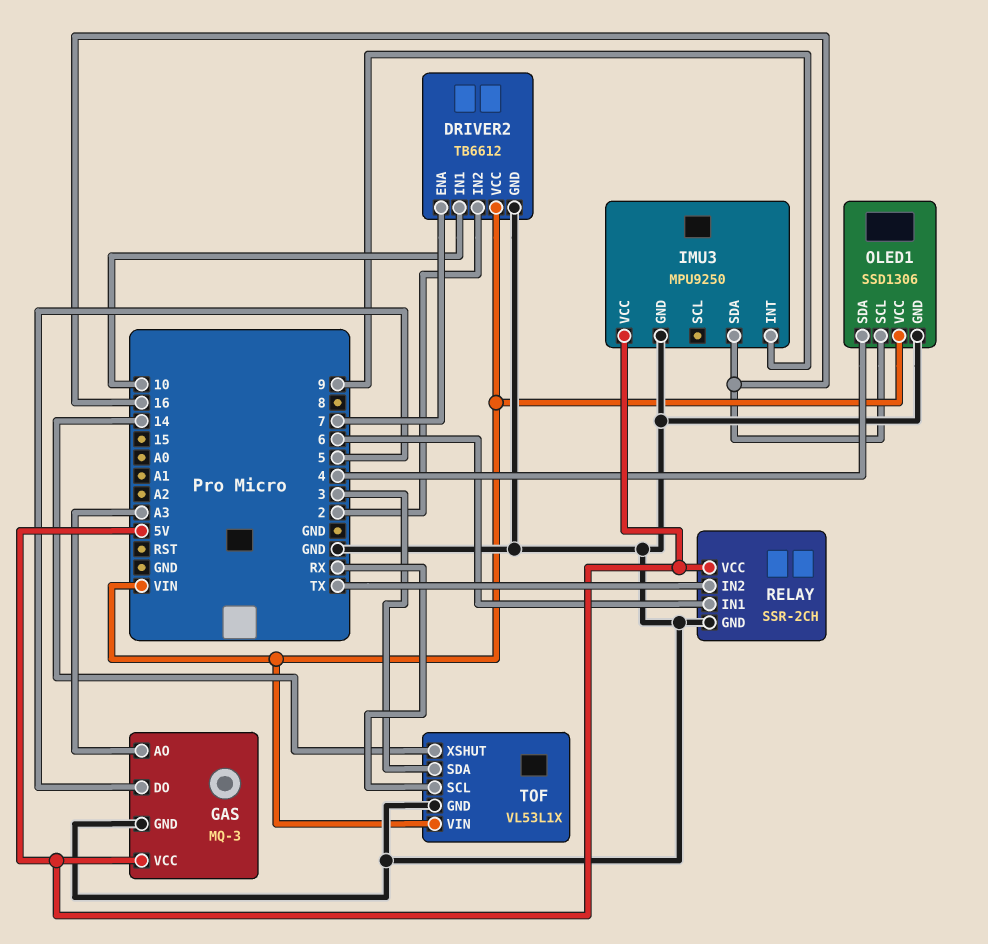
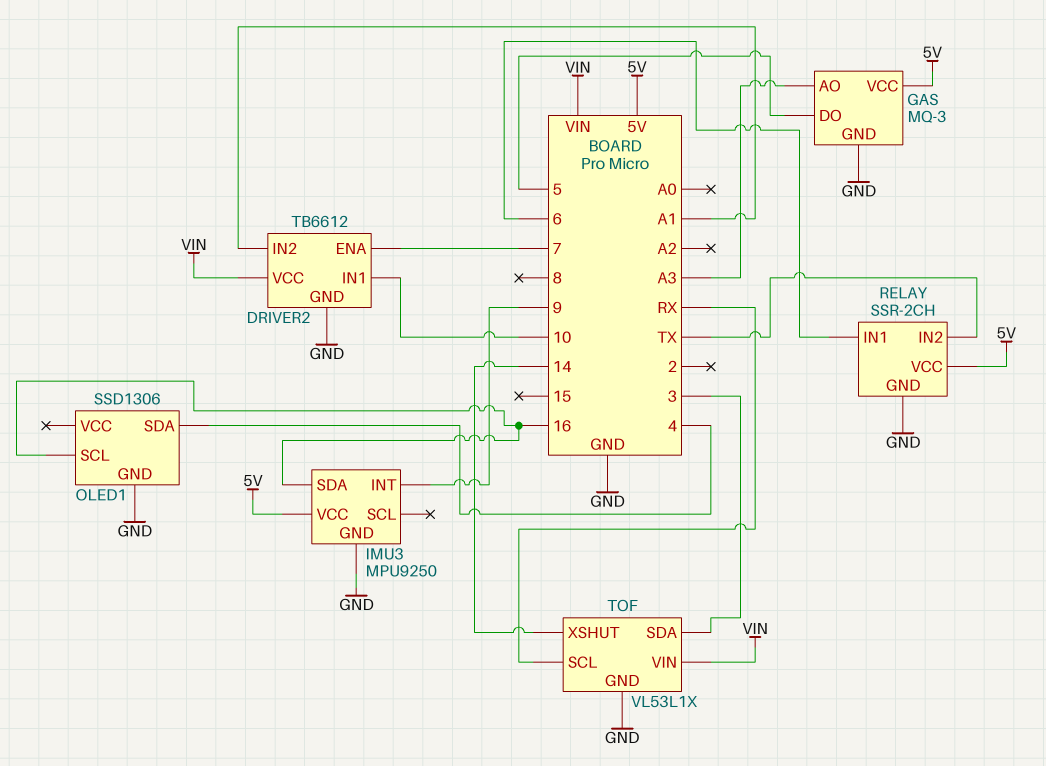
DRIVER2 pin IN2: 2 -> A1
OLED1 pin VCC: VIN -> none

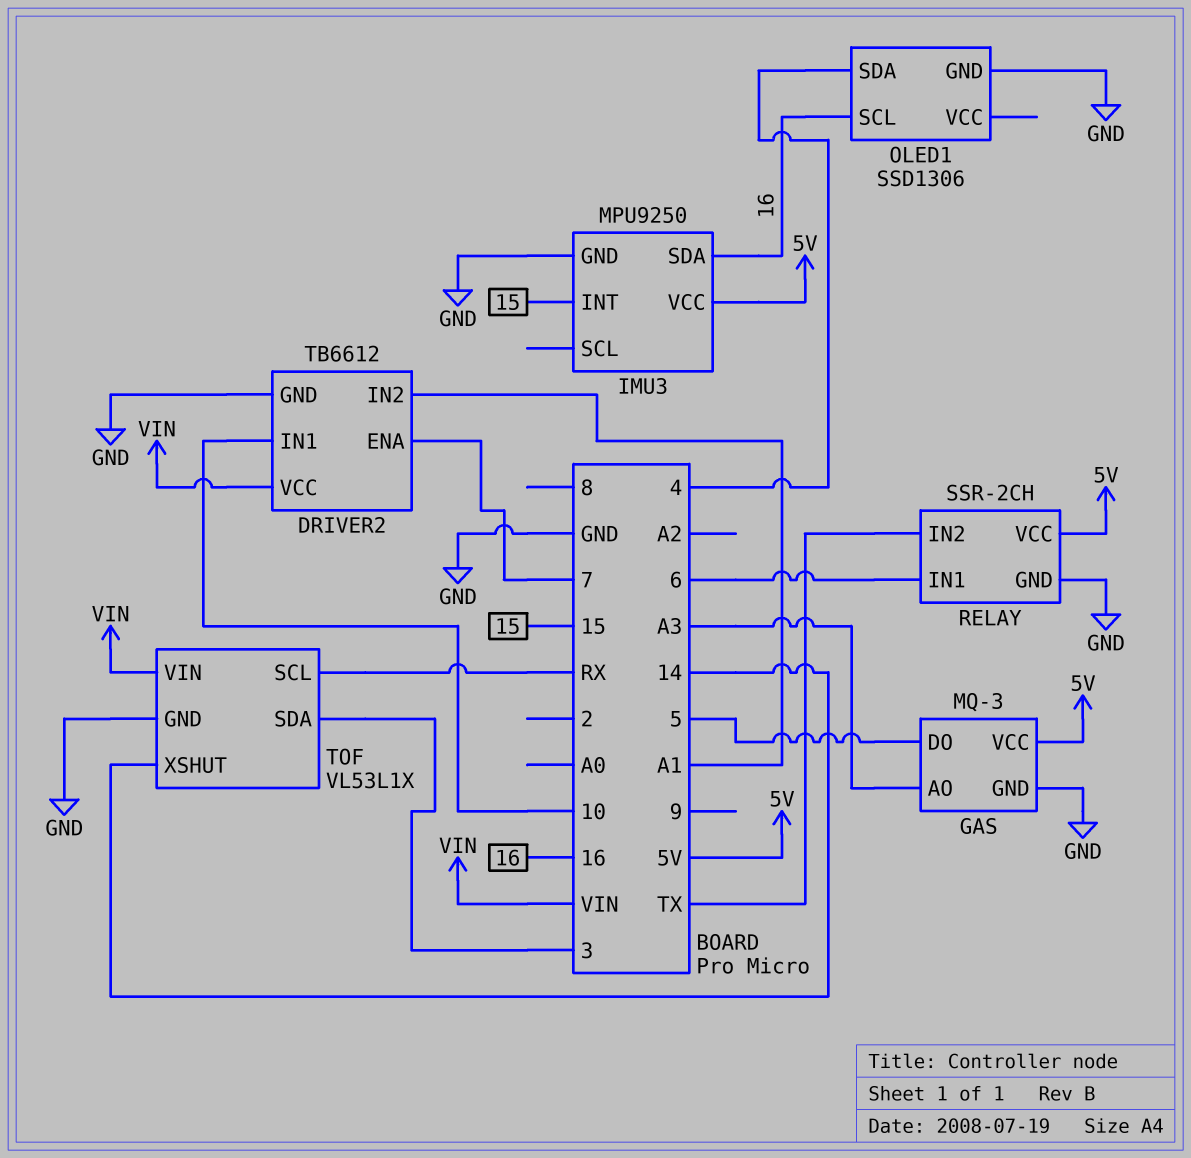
IMU3 pin INT: 9 -> 15

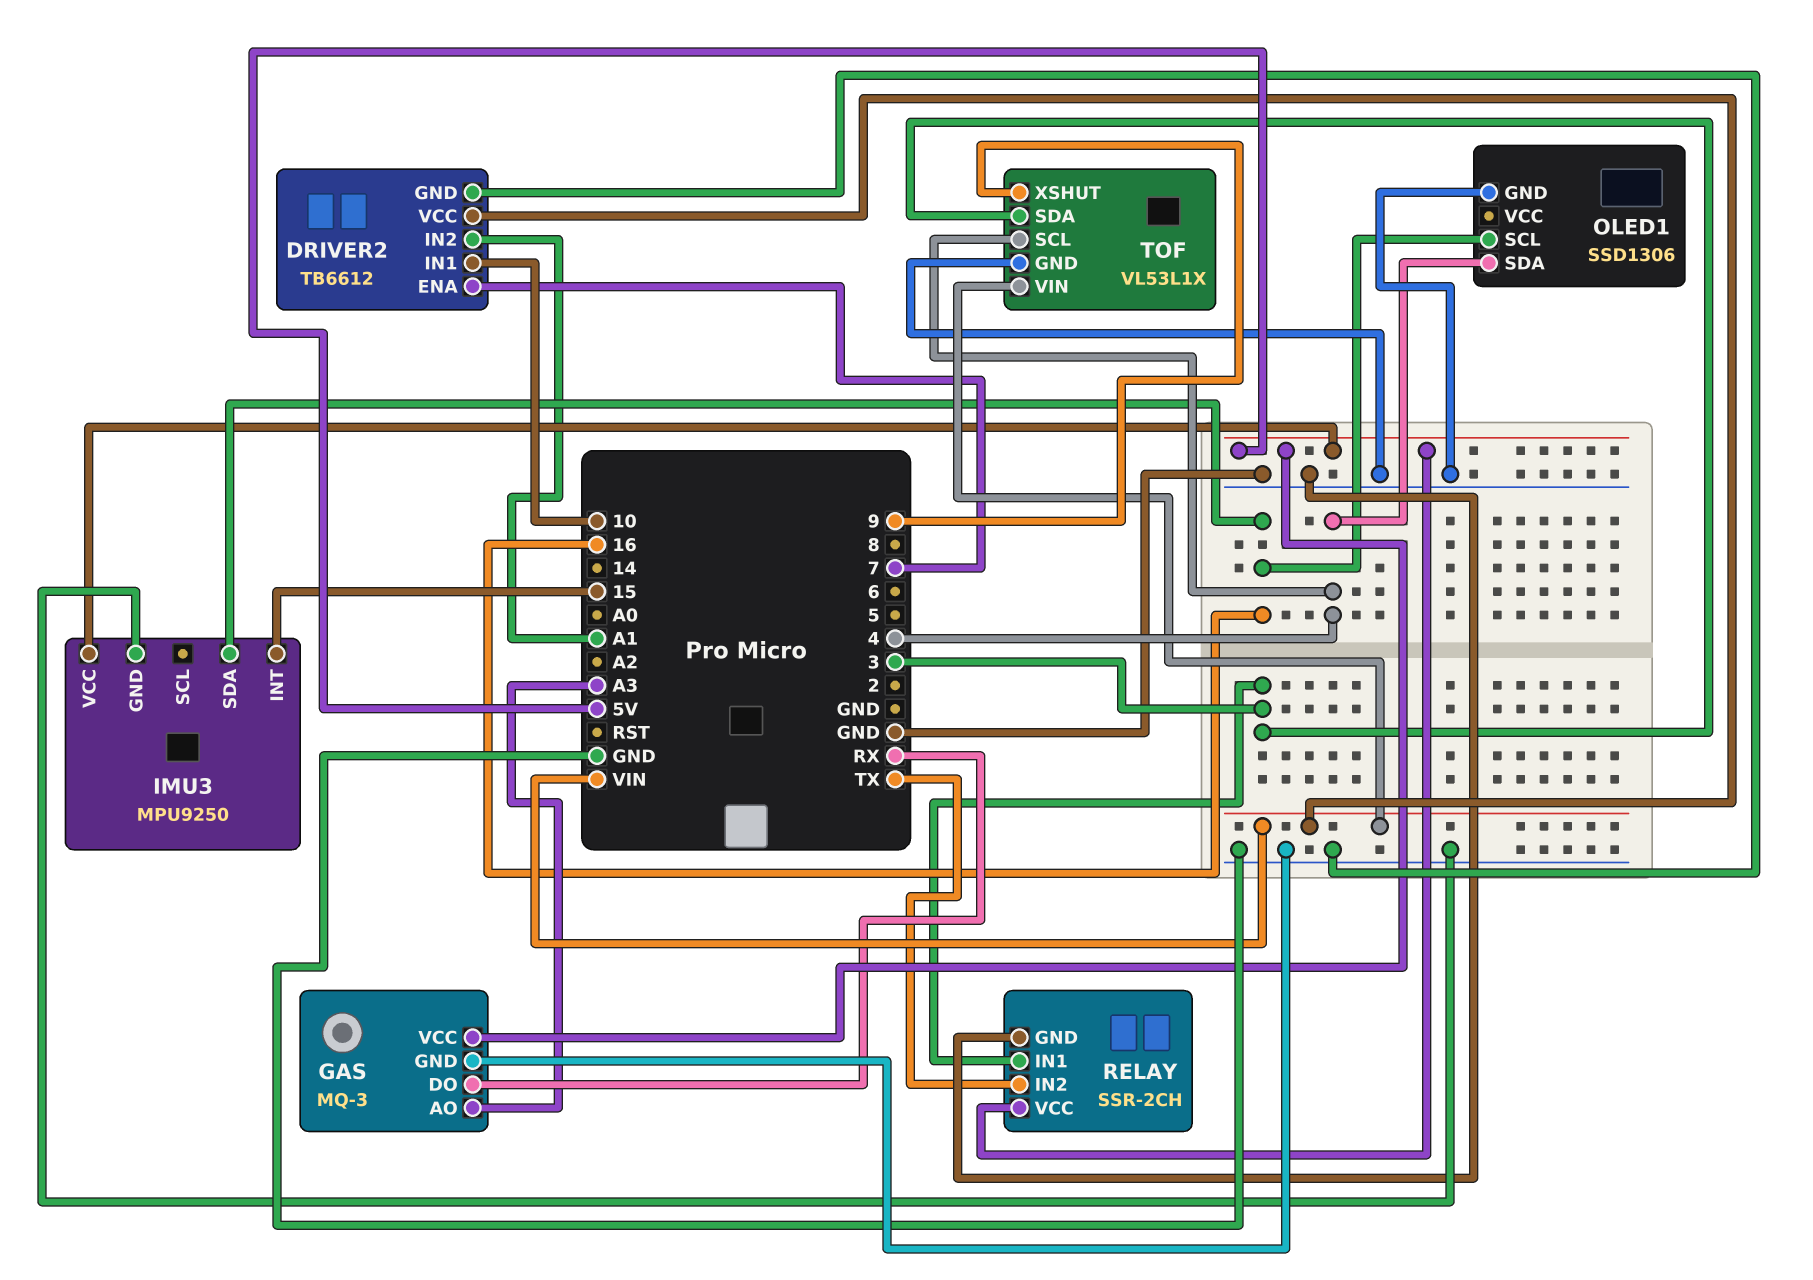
GAS pin DO: 5 -> RX
RELAY pin IN1: 6 -> 3
TOF pin SCL: RX -> 4
TOF pin XSHUT: 14 -> 9

